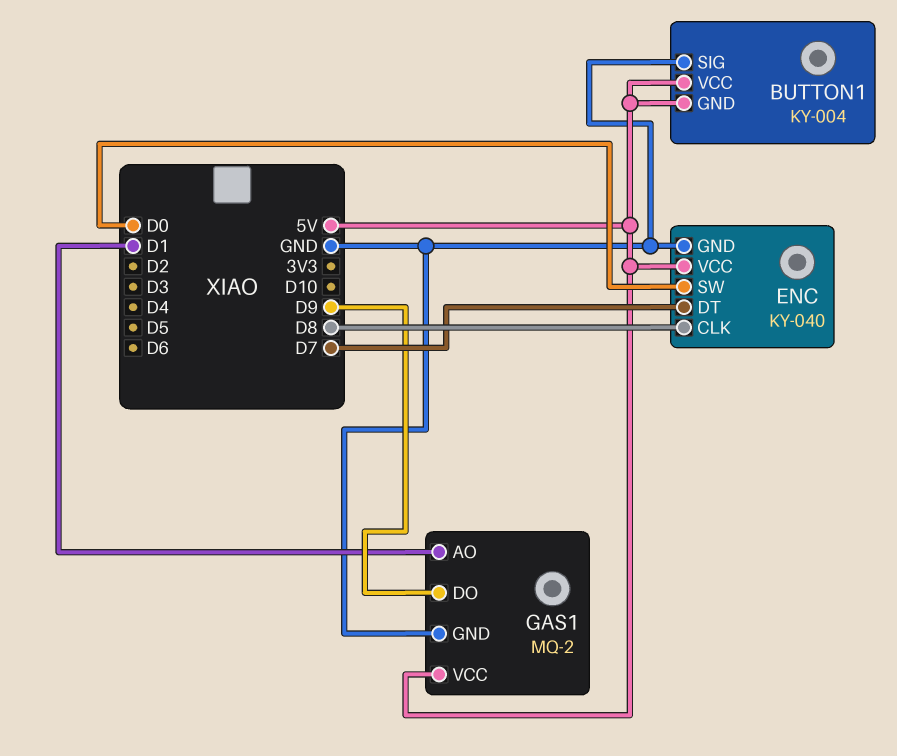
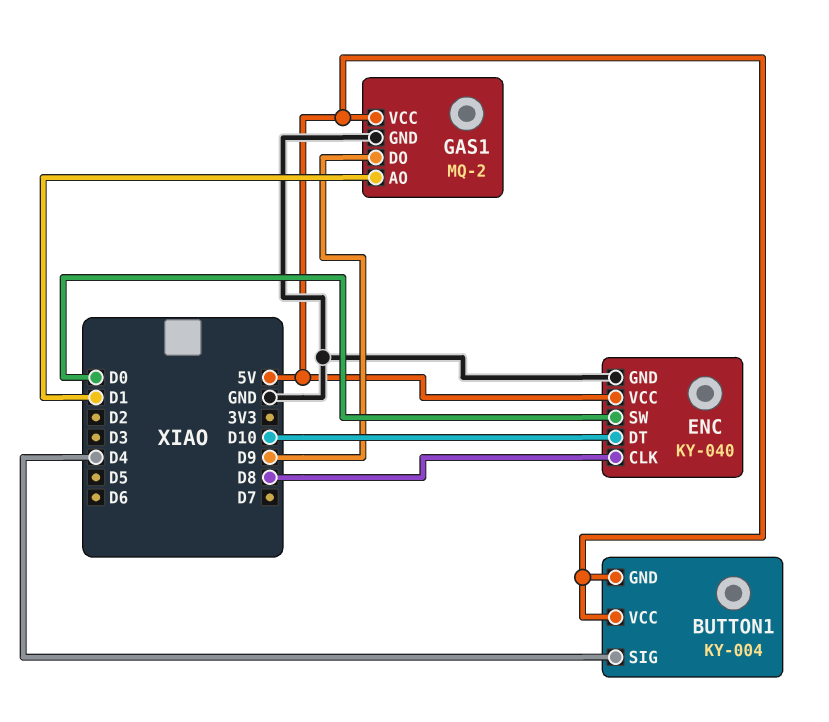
BUTTON1 pin SIG: GND -> D4
ENC pin DT: D7 -> D10

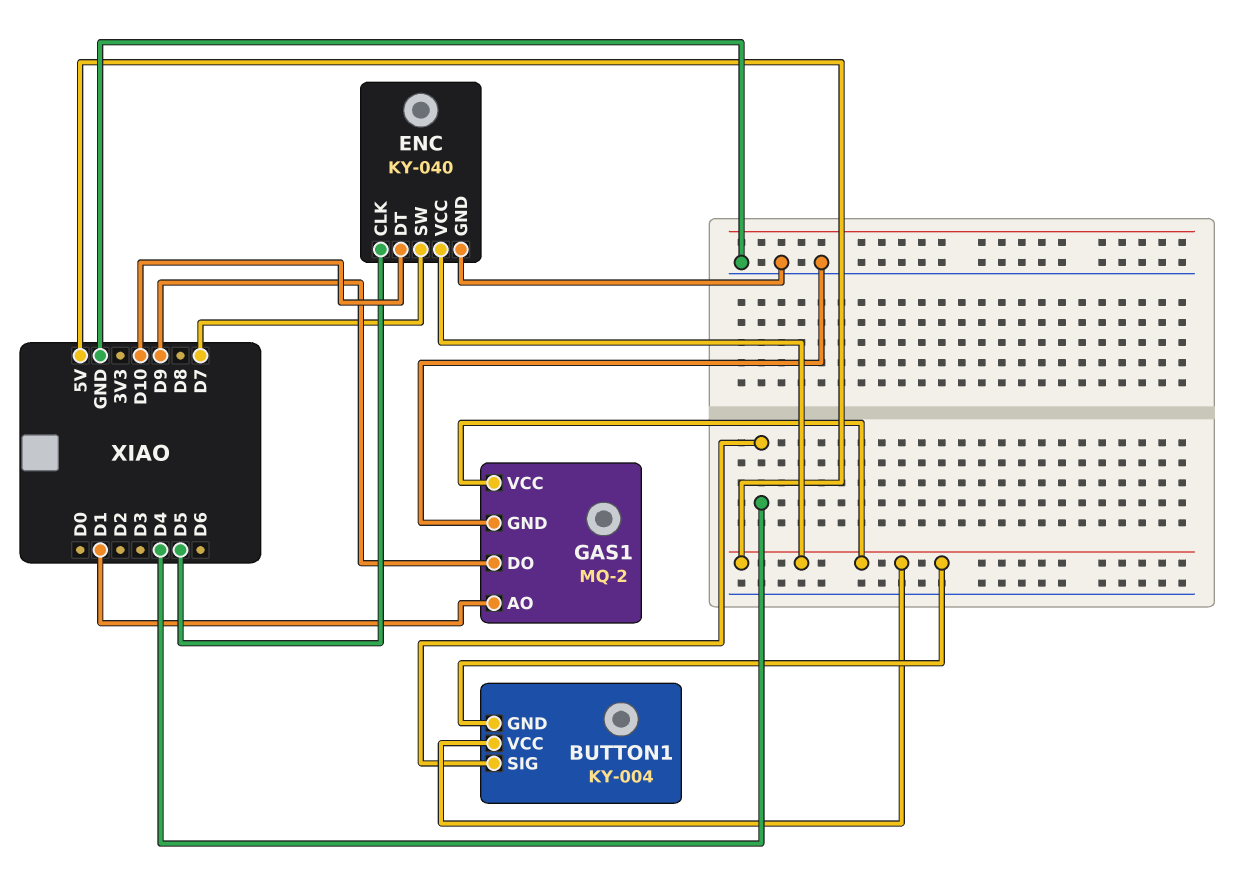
ENC pin CLK: D8 -> D5
ENC pin SW: D0 -> D7

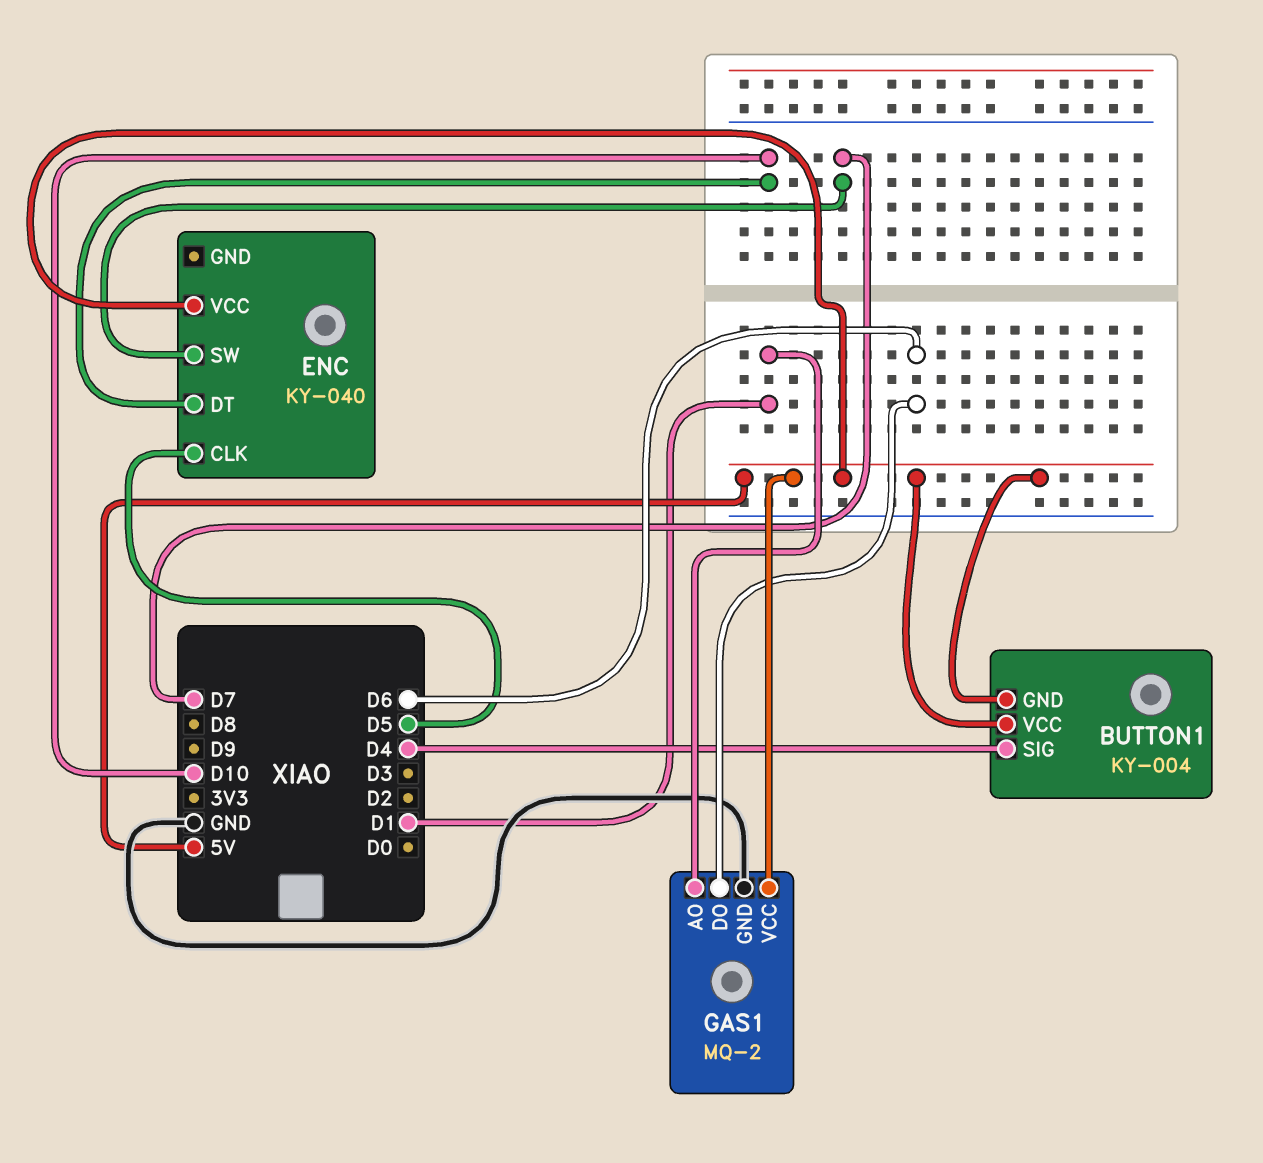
ENC pin GND: GND -> none
GAS1 pin DO: D9 -> D6

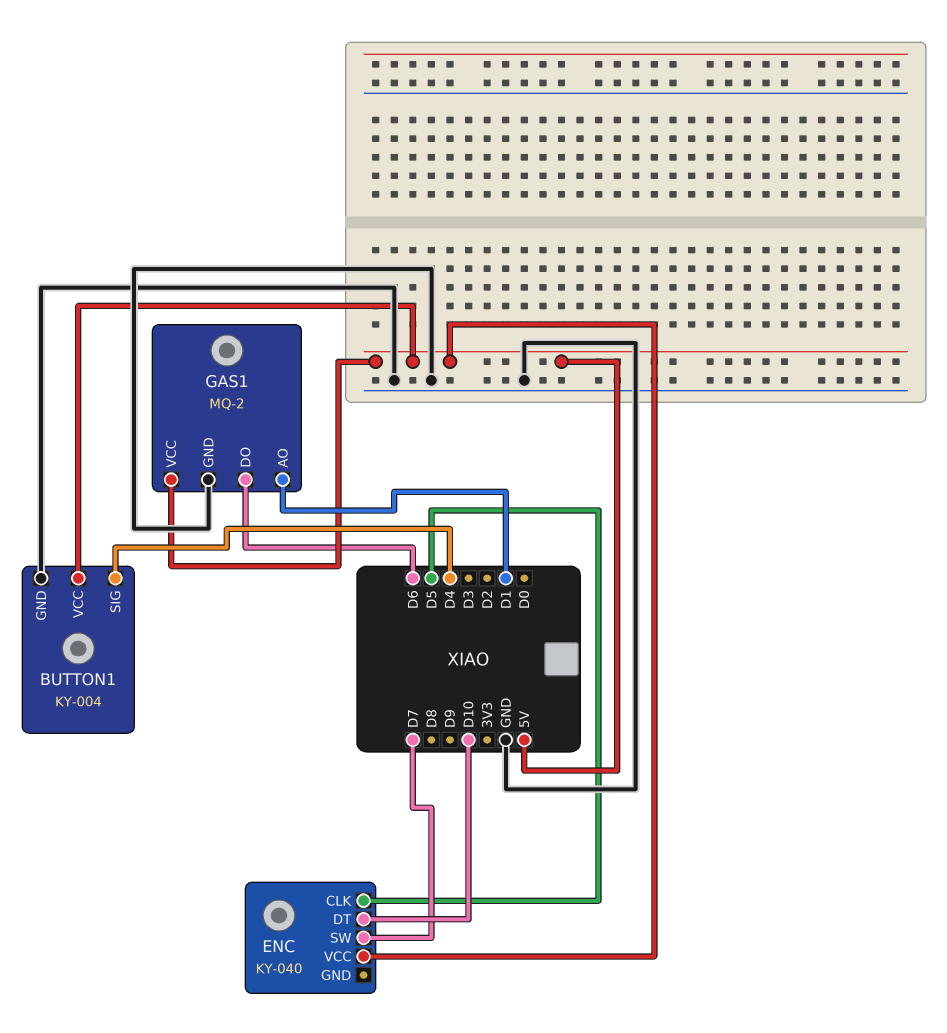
BUTTON1 pin GND: 5V -> GND

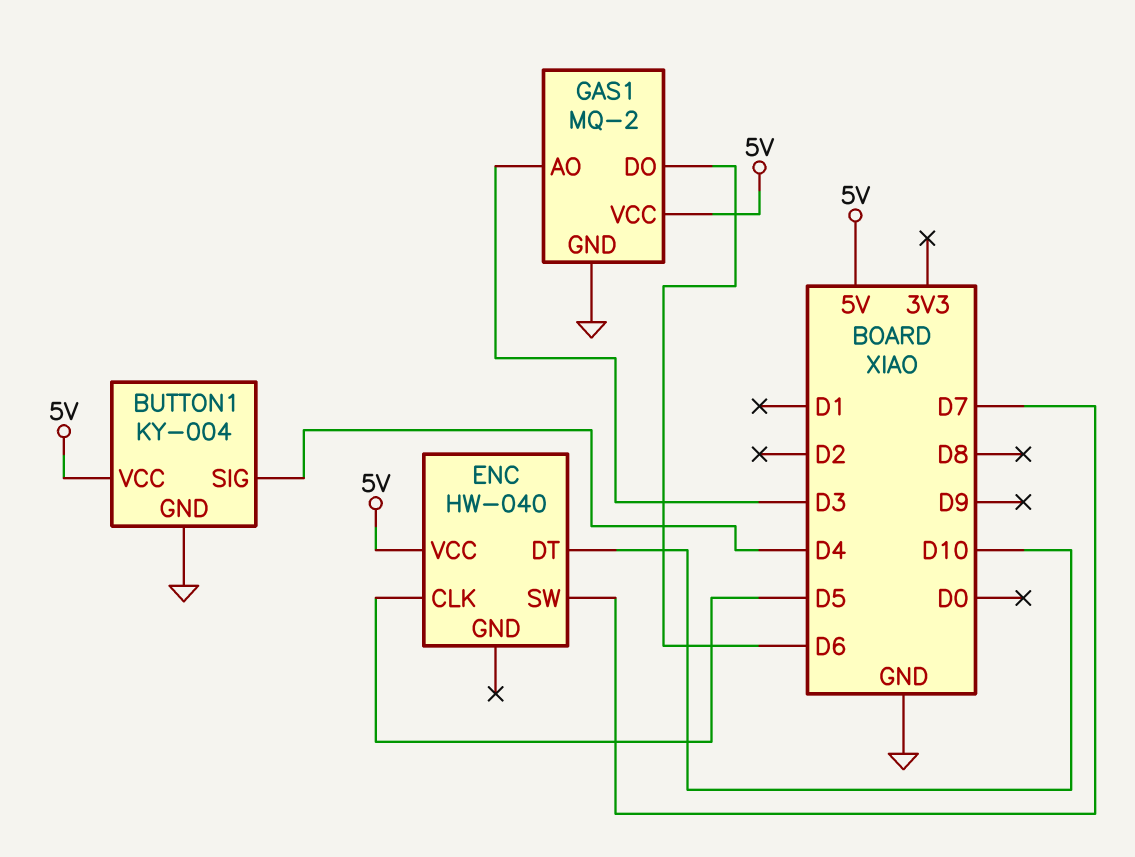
ENC: KY-040 -> HW-040
GAS1 pin AO: D1 -> D3

